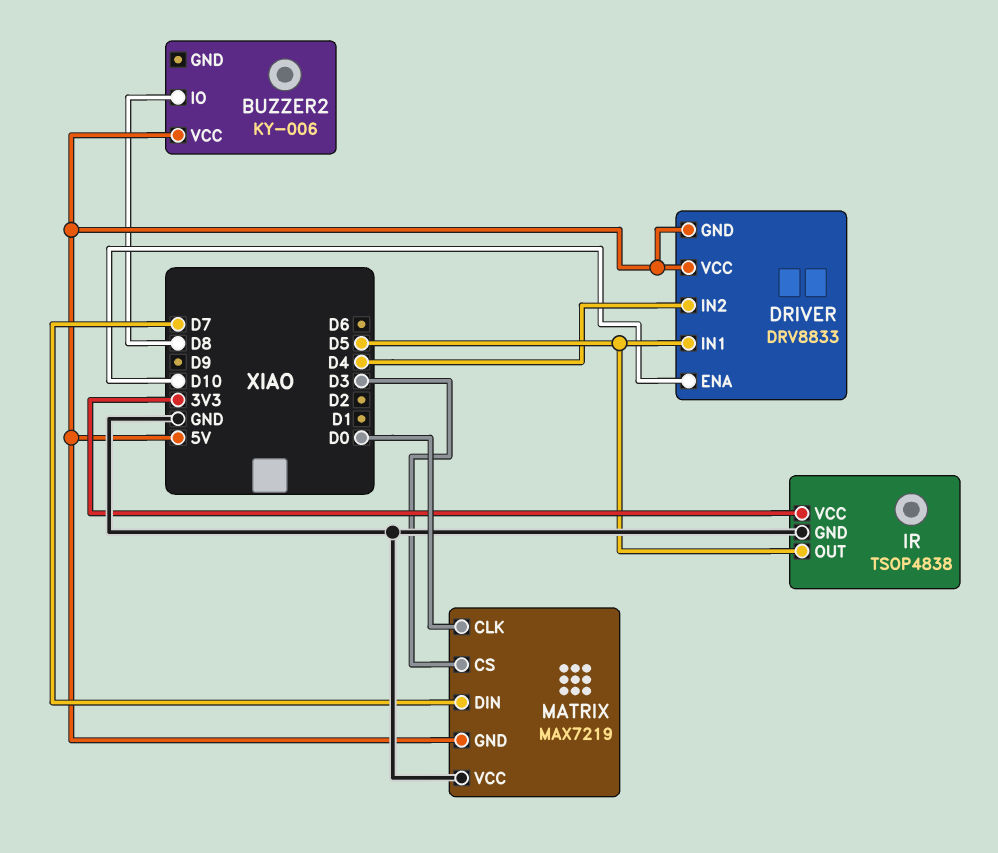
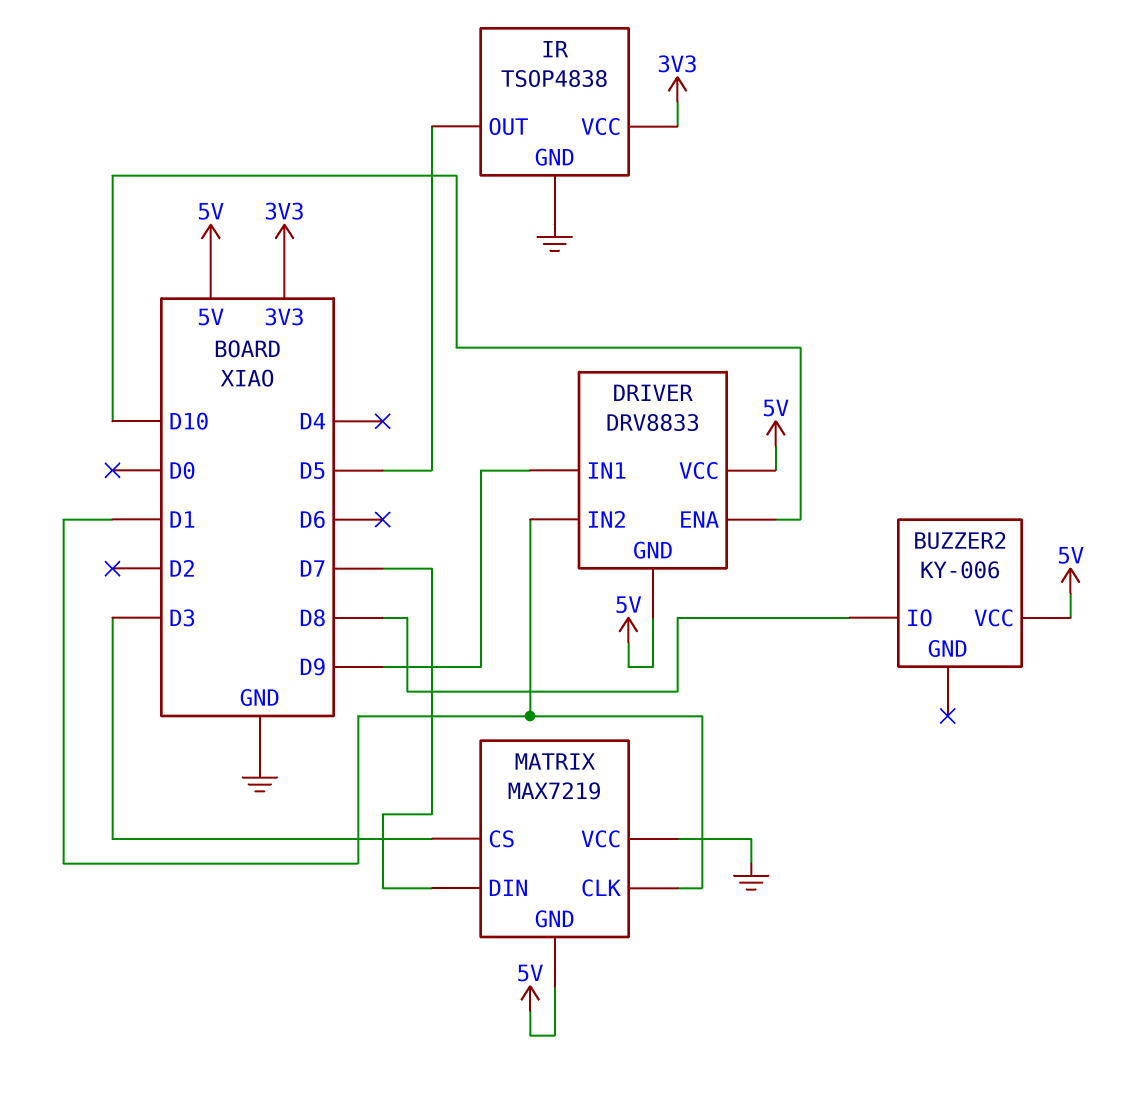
DRIVER pin IN1: D5 -> D9
DRIVER pin IN2: D4 -> D1
MATRIX pin CLK: D0 -> D1

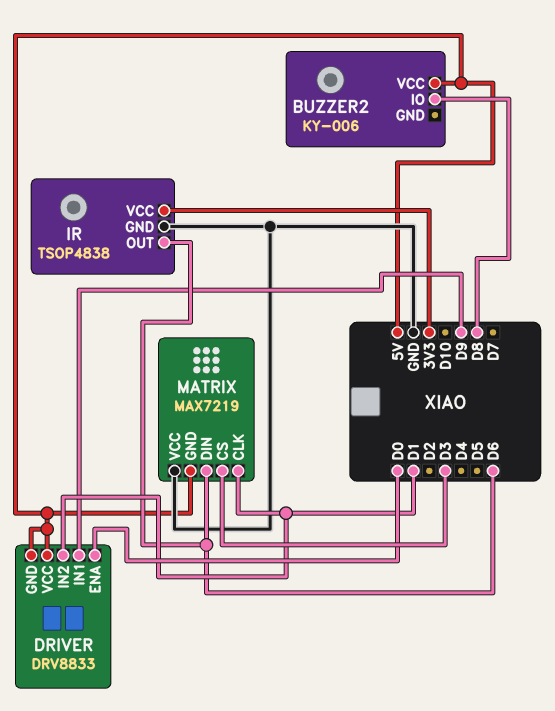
DRIVER pin ENA: D10 -> D0
IR pin OUT: D5 -> D6
MATRIX pin DIN: D7 -> D6

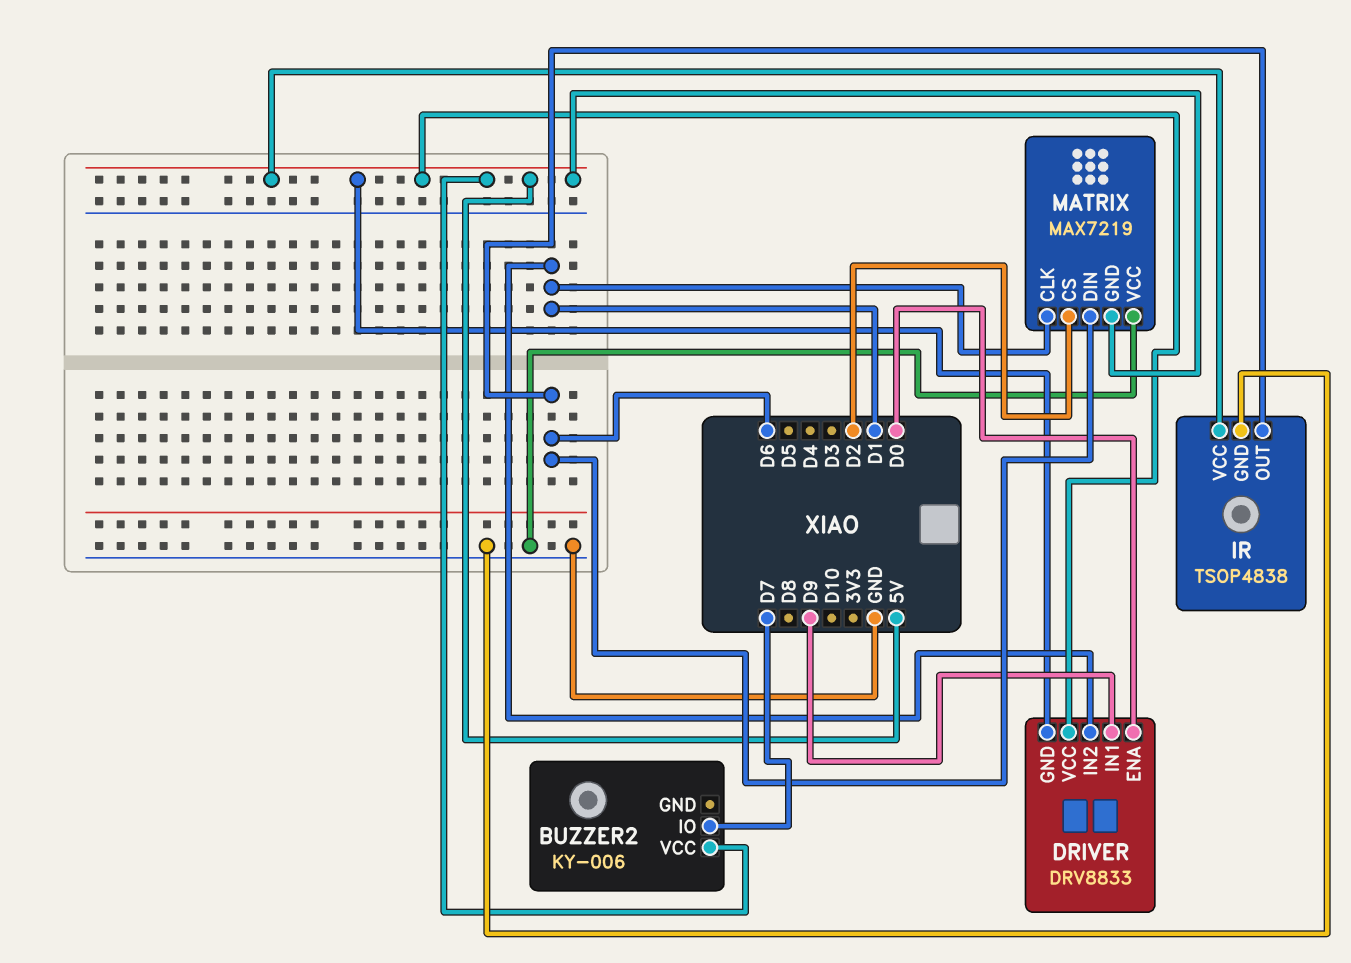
BUZZER2 pin IO: D8 -> D7
IR pin VCC: 3V3 -> 5V
MATRIX pin CS: D3 -> D2

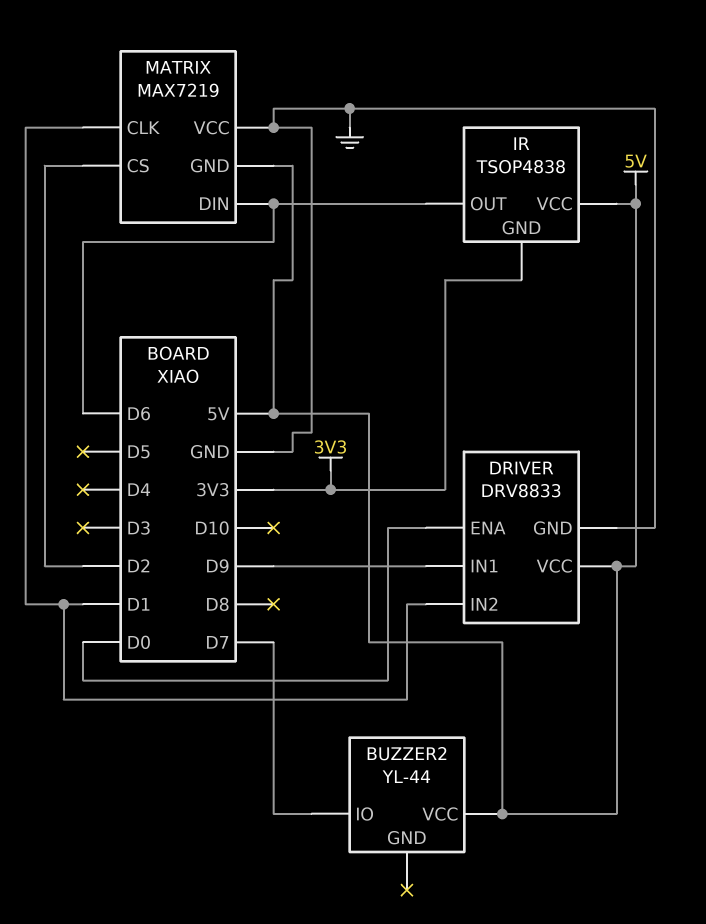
BUZZER2: KY-006 -> YL-44
DRIVER pin GND: 5V -> GND
IR pin GND: GND -> 3V3

